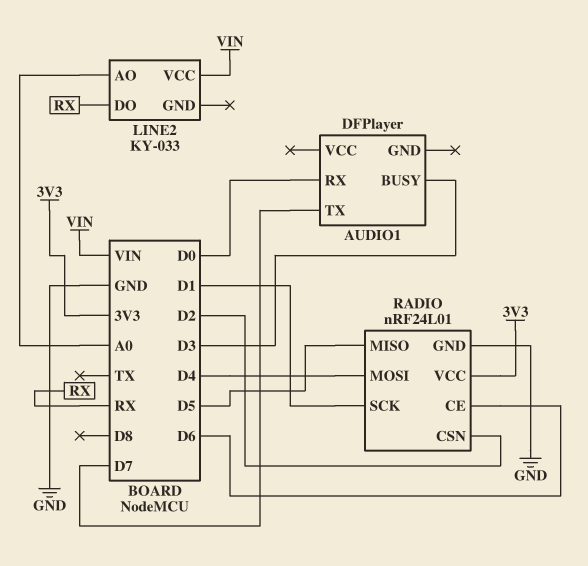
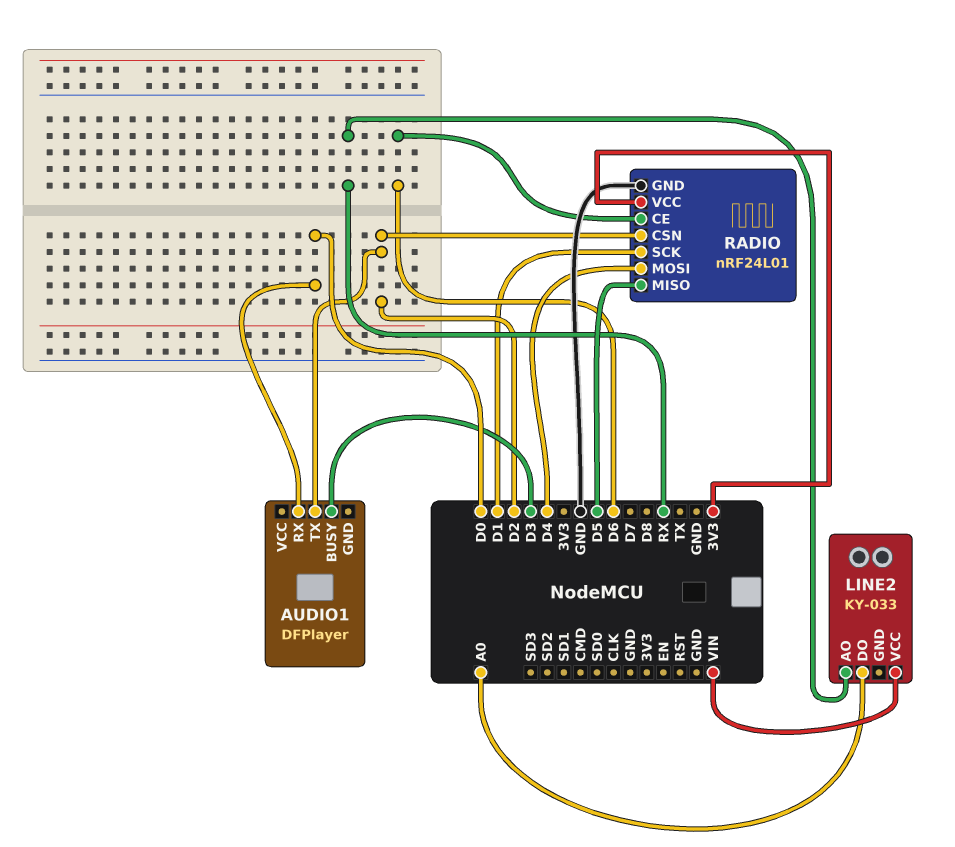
AUDIO1 pin TX: D7 -> D2
LINE2 pin AO: A0 -> RX
LINE2 pin DO: RX -> A0

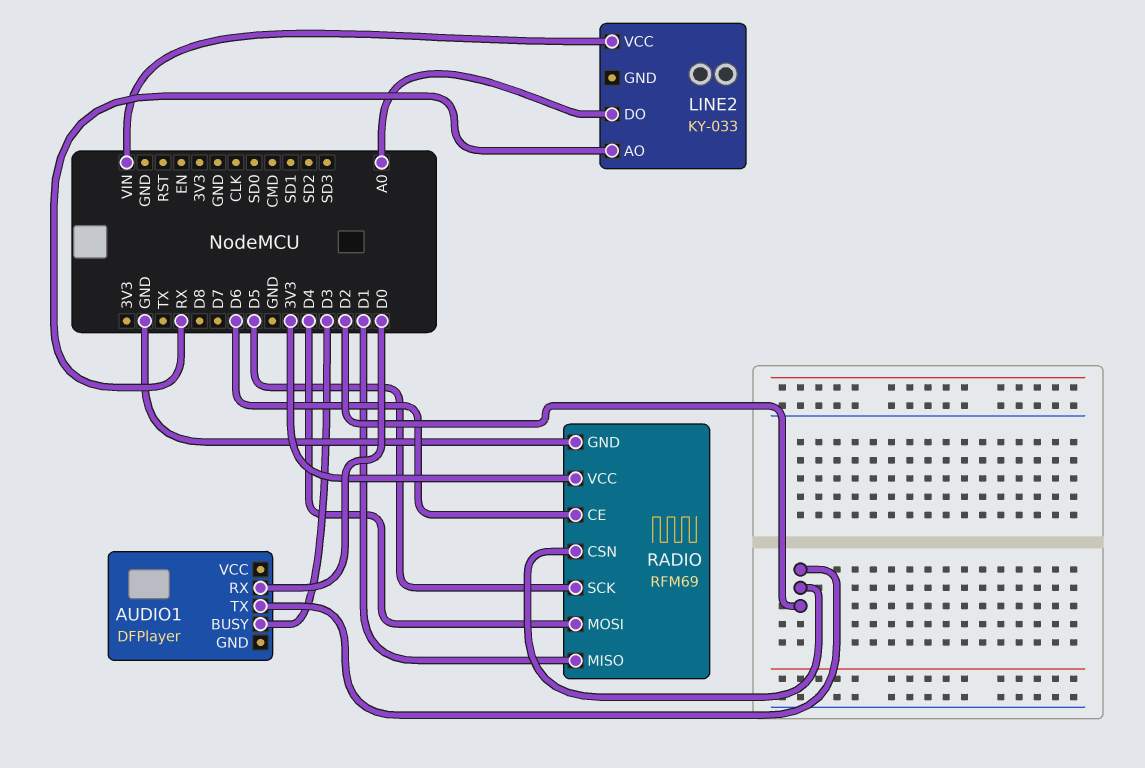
RADIO: nRF24L01 -> RFM69
RADIO pin MISO: D5 -> D1
RADIO pin SCK: D1 -> D5

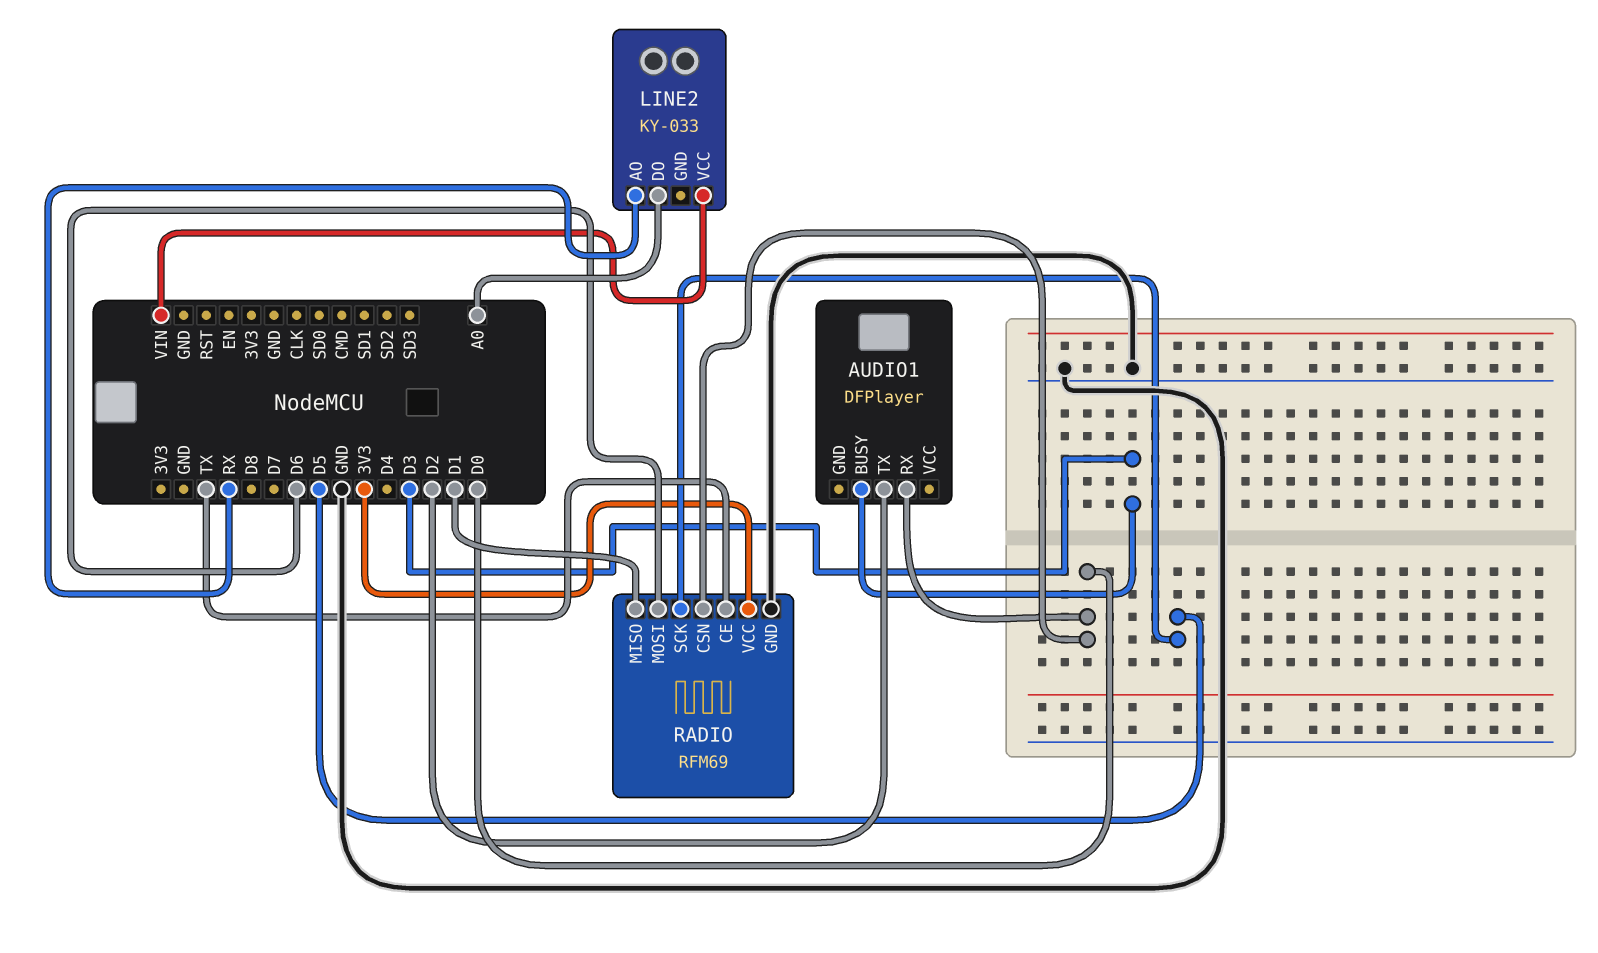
RADIO pin CE: D6 -> TX
RADIO pin CSN: D2 -> D0
RADIO pin MOSI: D4 -> D6

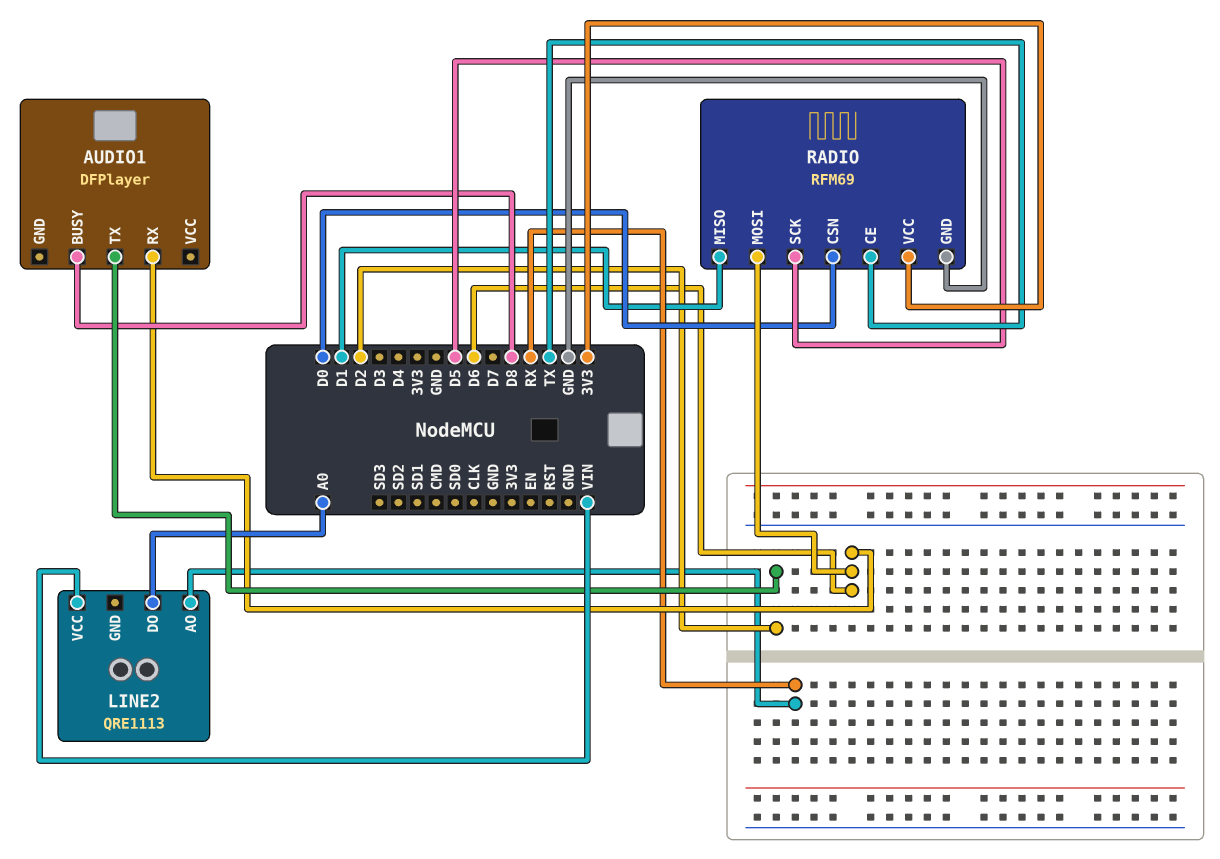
AUDIO1 pin BUSY: D3 -> D8
AUDIO1 pin RX: D0 -> D6
LINE2: KY-033 -> QRE1113

